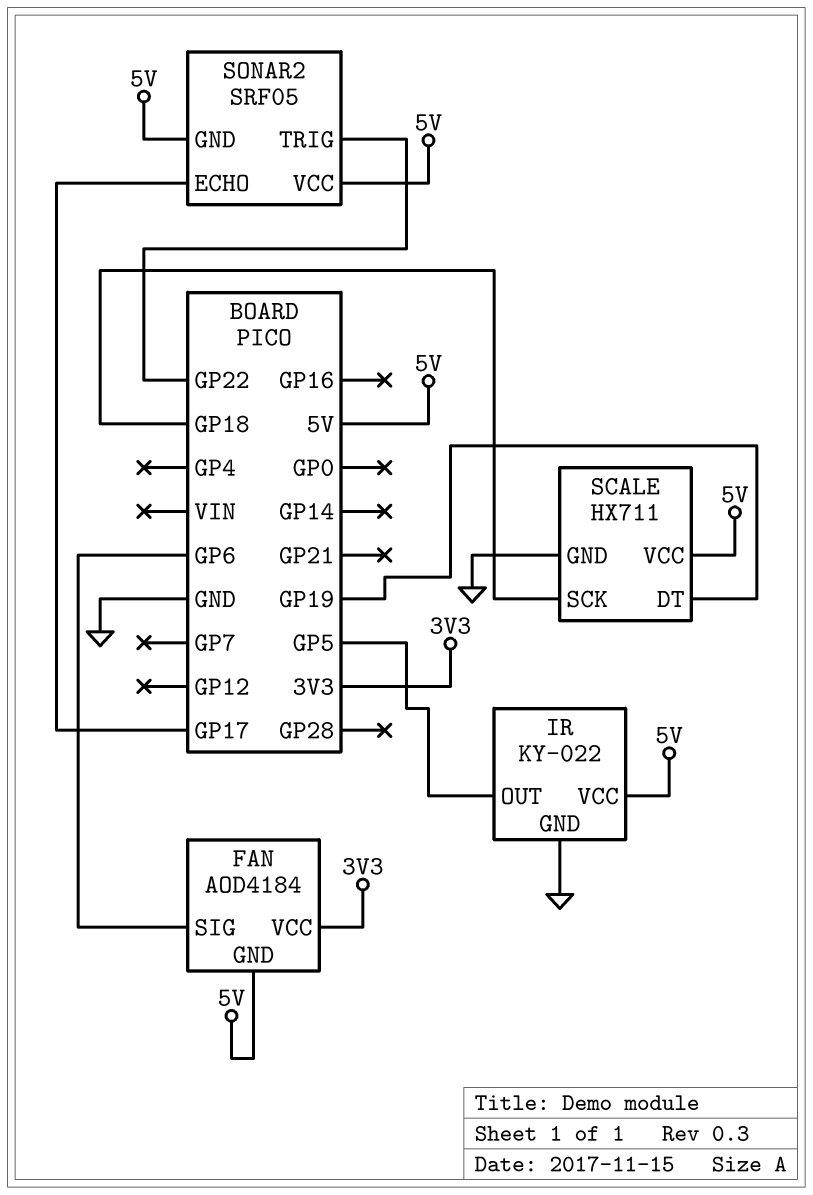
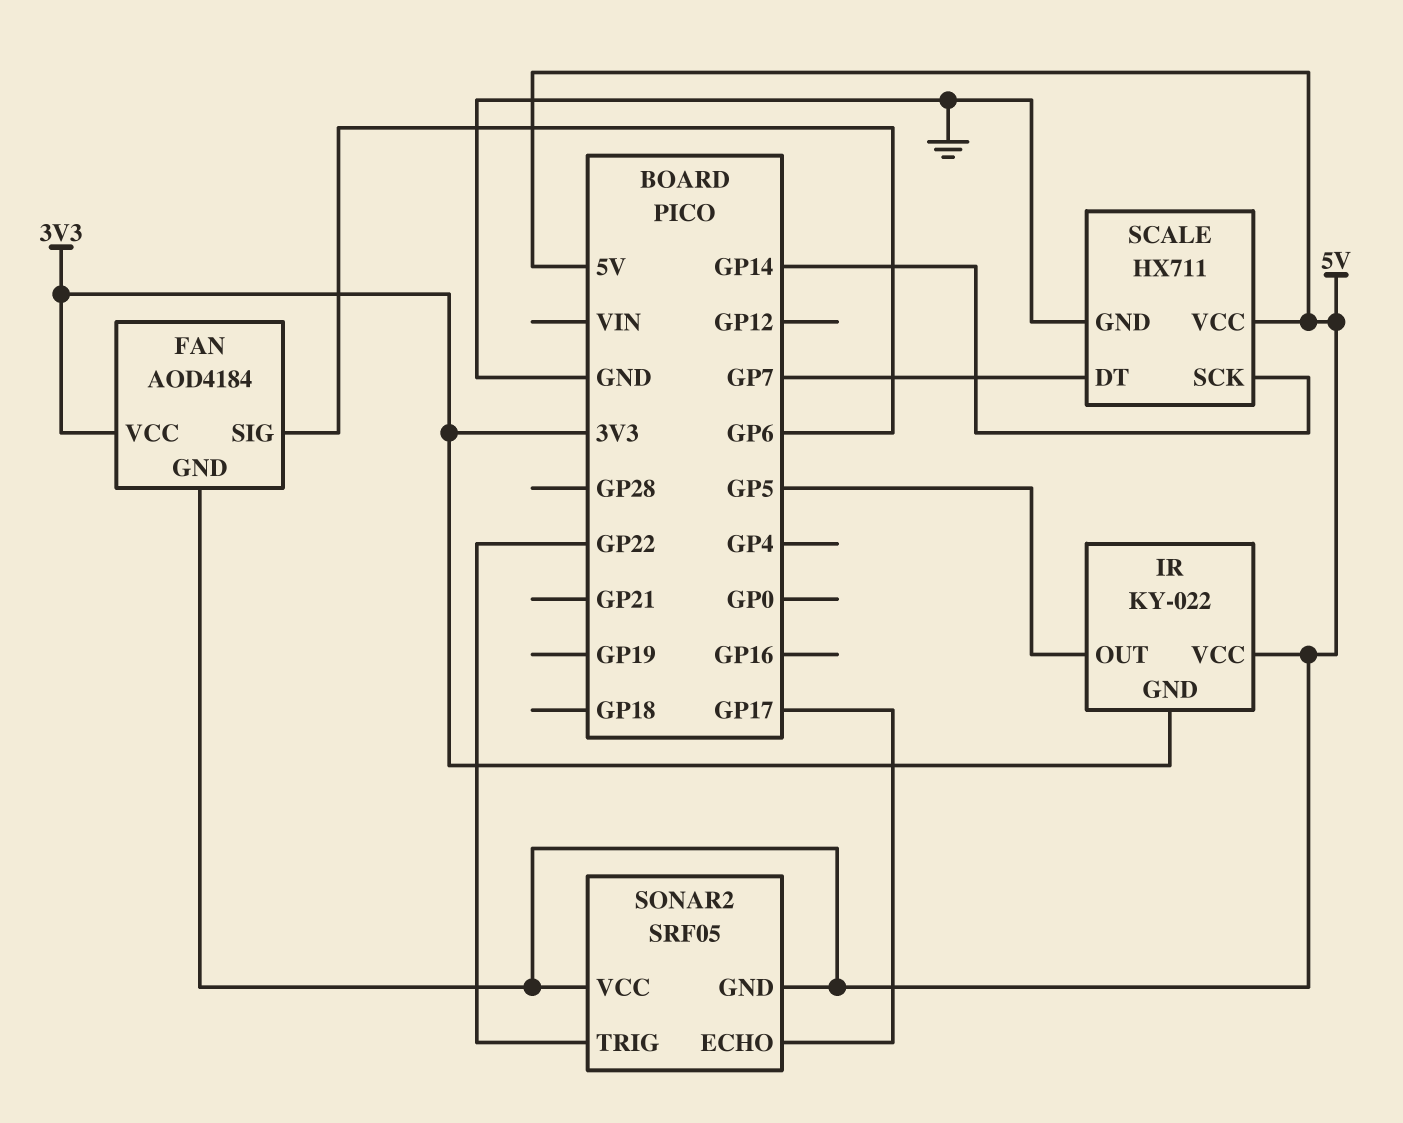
IR pin GND: GND -> 3V3
SCALE pin DT: GP19 -> GP7
SCALE pin SCK: GP18 -> GP14

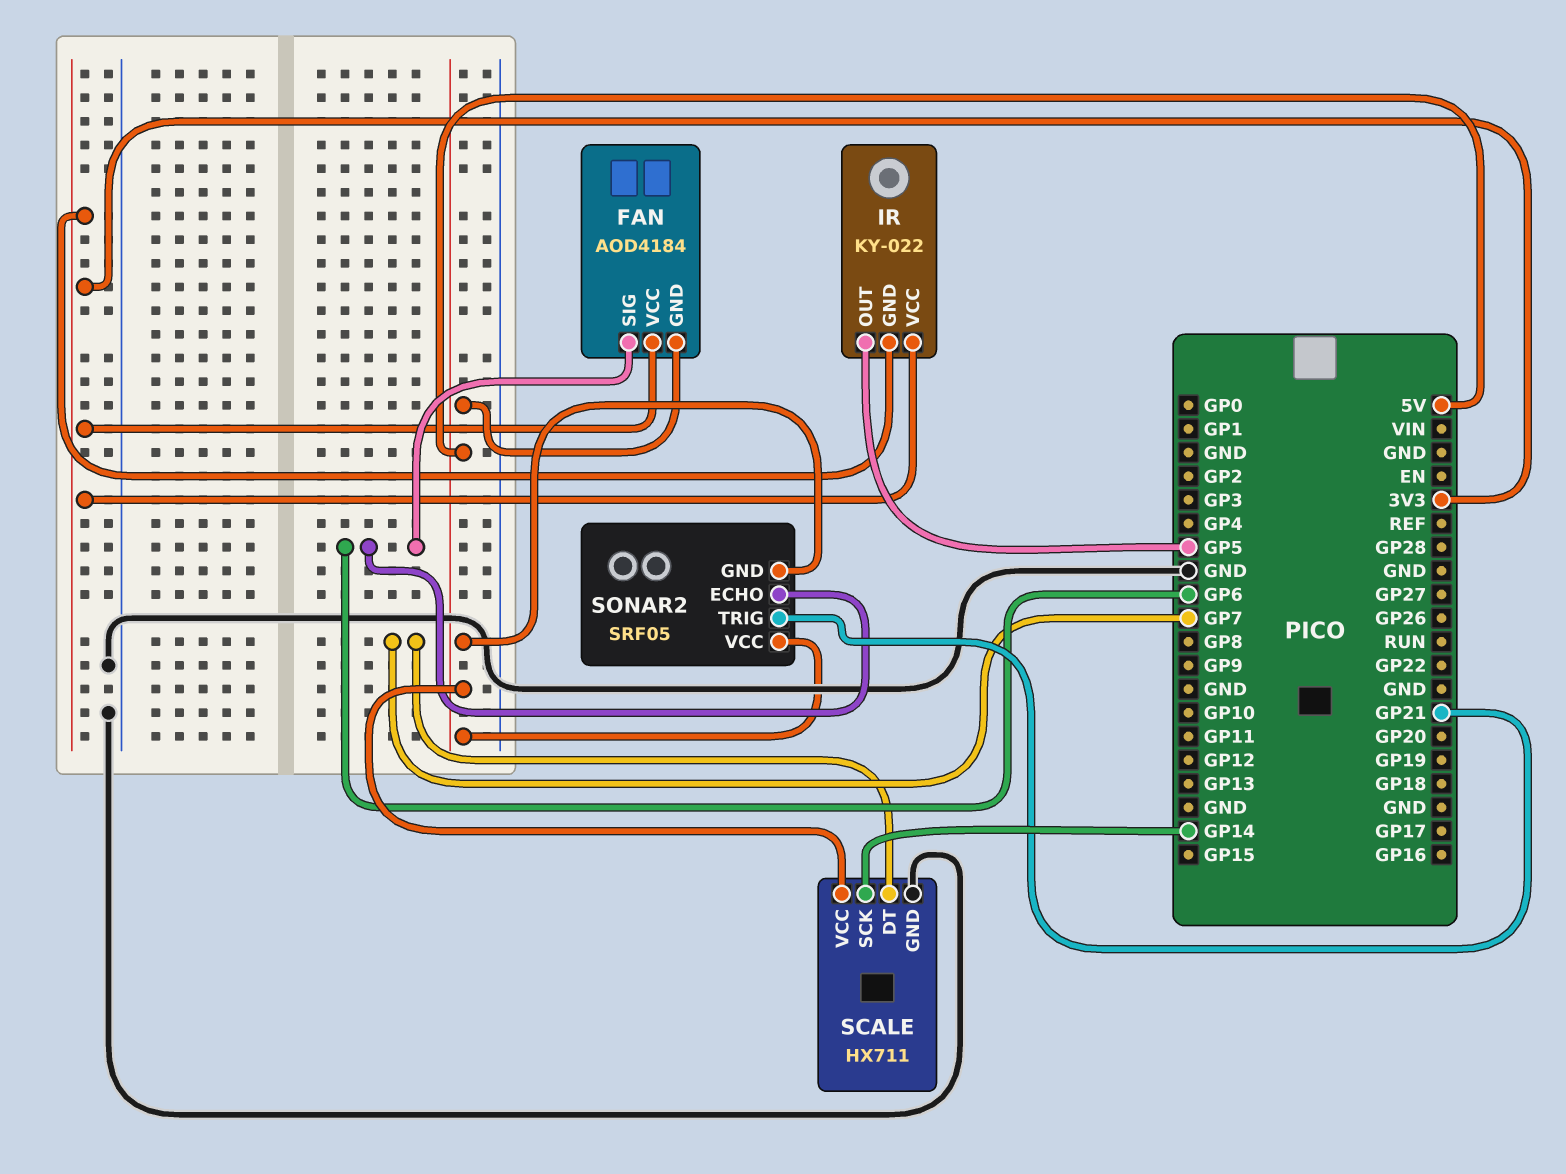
IR pin VCC: 5V -> 3V3
SONAR2 pin ECHO: GP17 -> GP6
SONAR2 pin TRIG: GP22 -> GP21

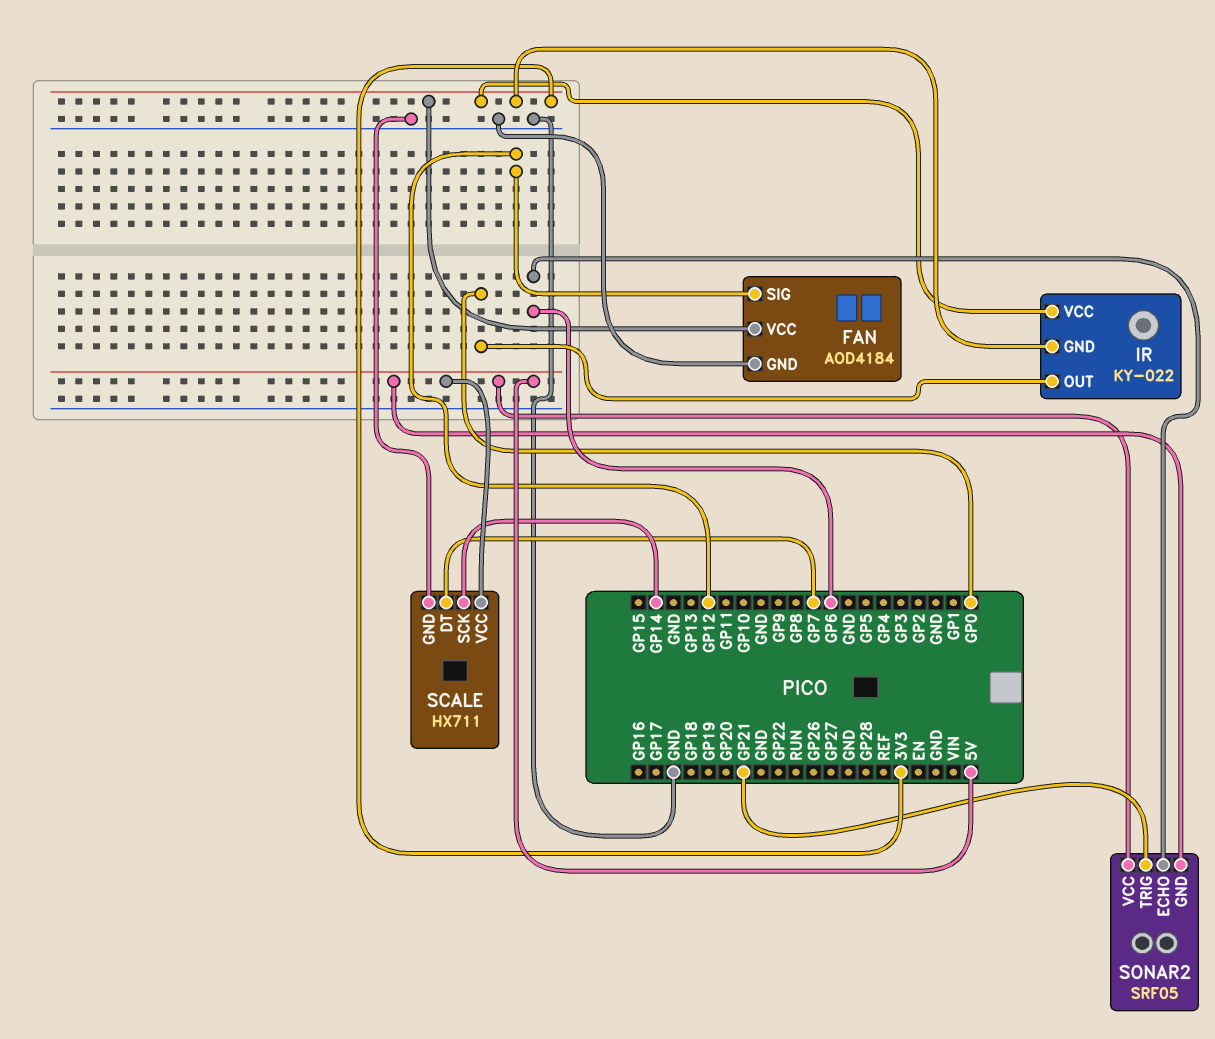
FAN pin GND: 5V -> GND
FAN pin SIG: GP6 -> GP12
IR pin OUT: GP5 -> GP0

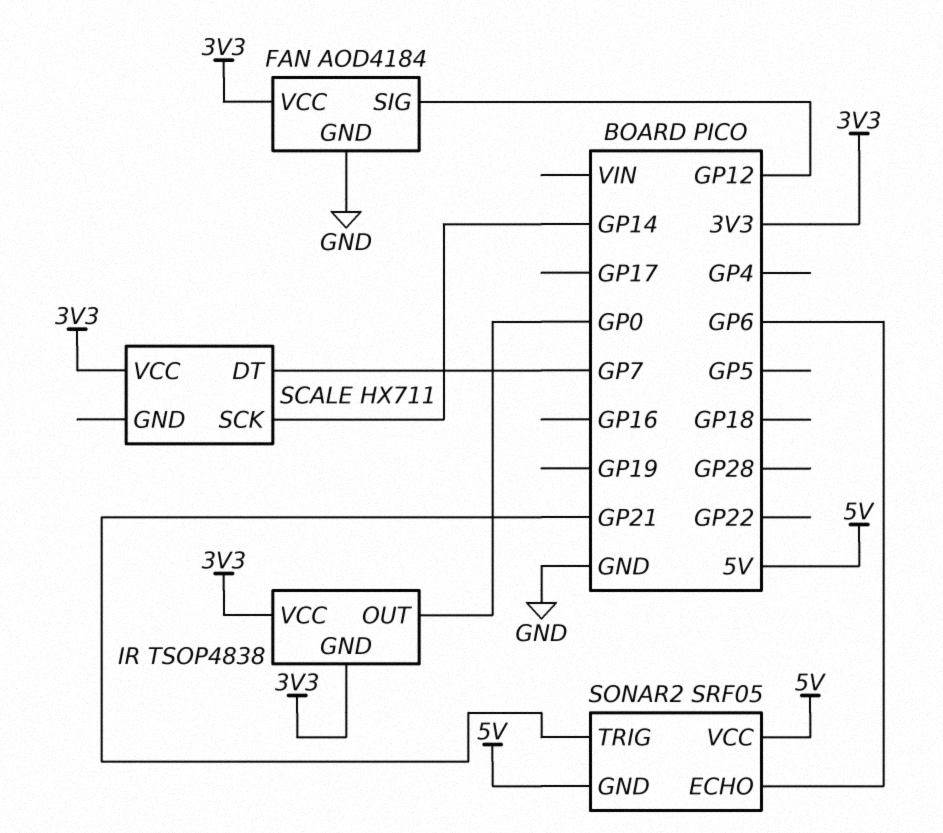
IR: KY-022 -> TSOP4838
SCALE pin GND: GND -> none
SCALE pin VCC: 5V -> 3V3

